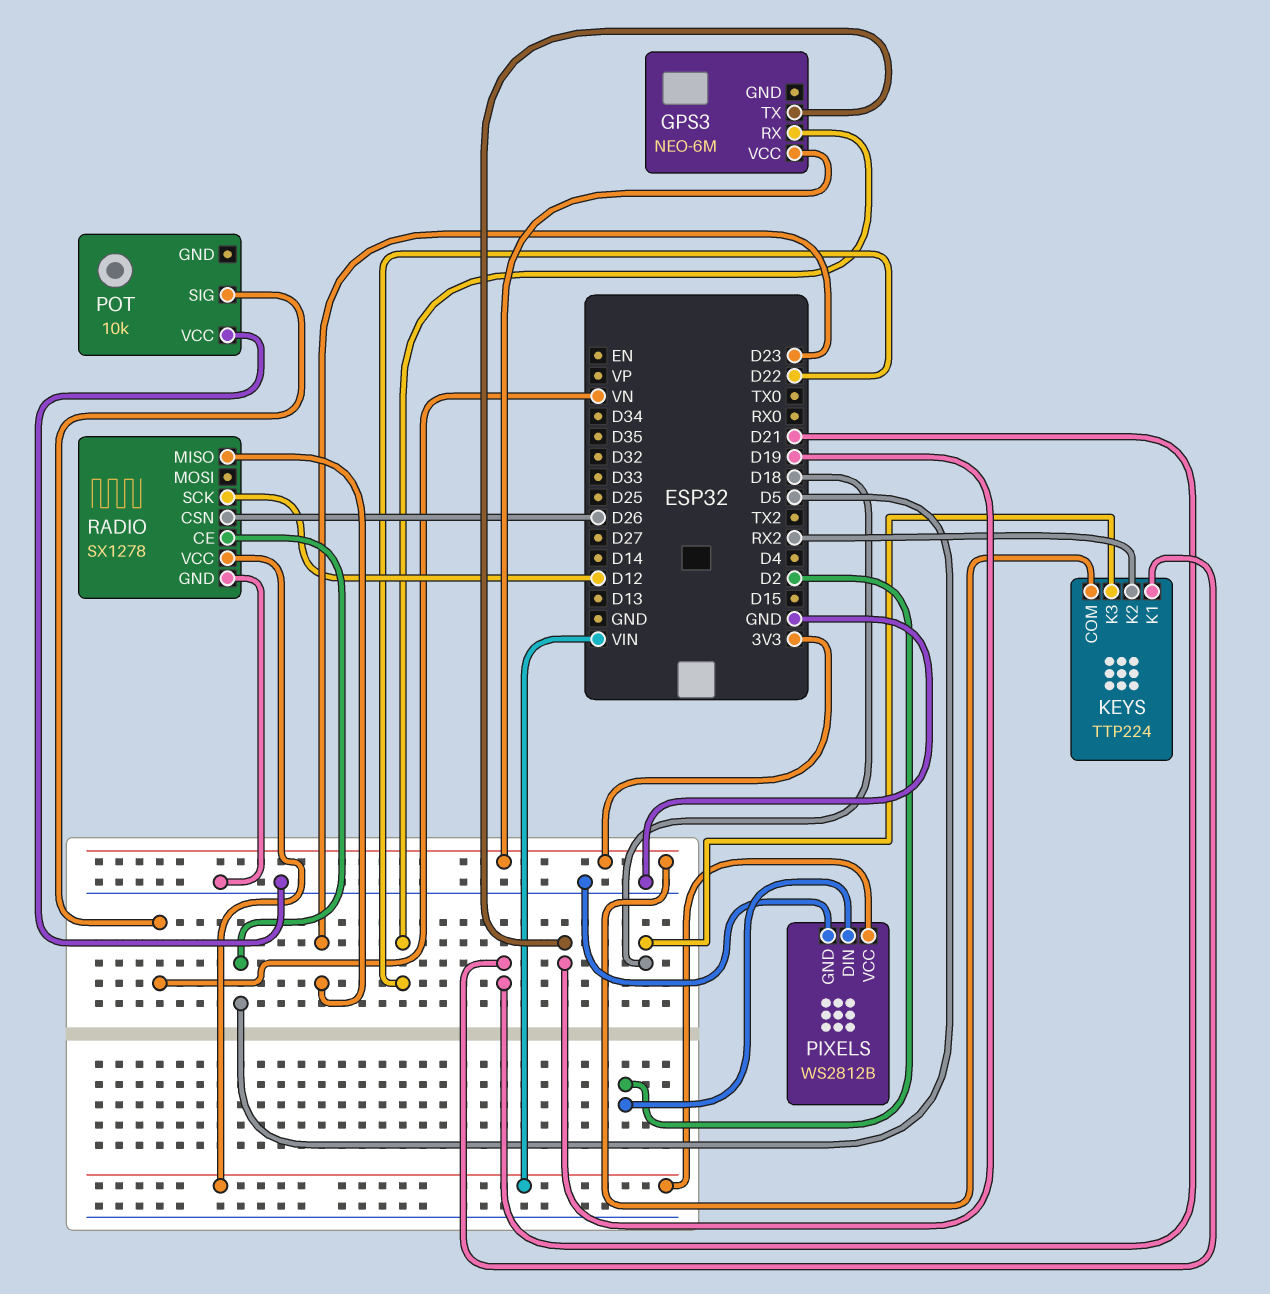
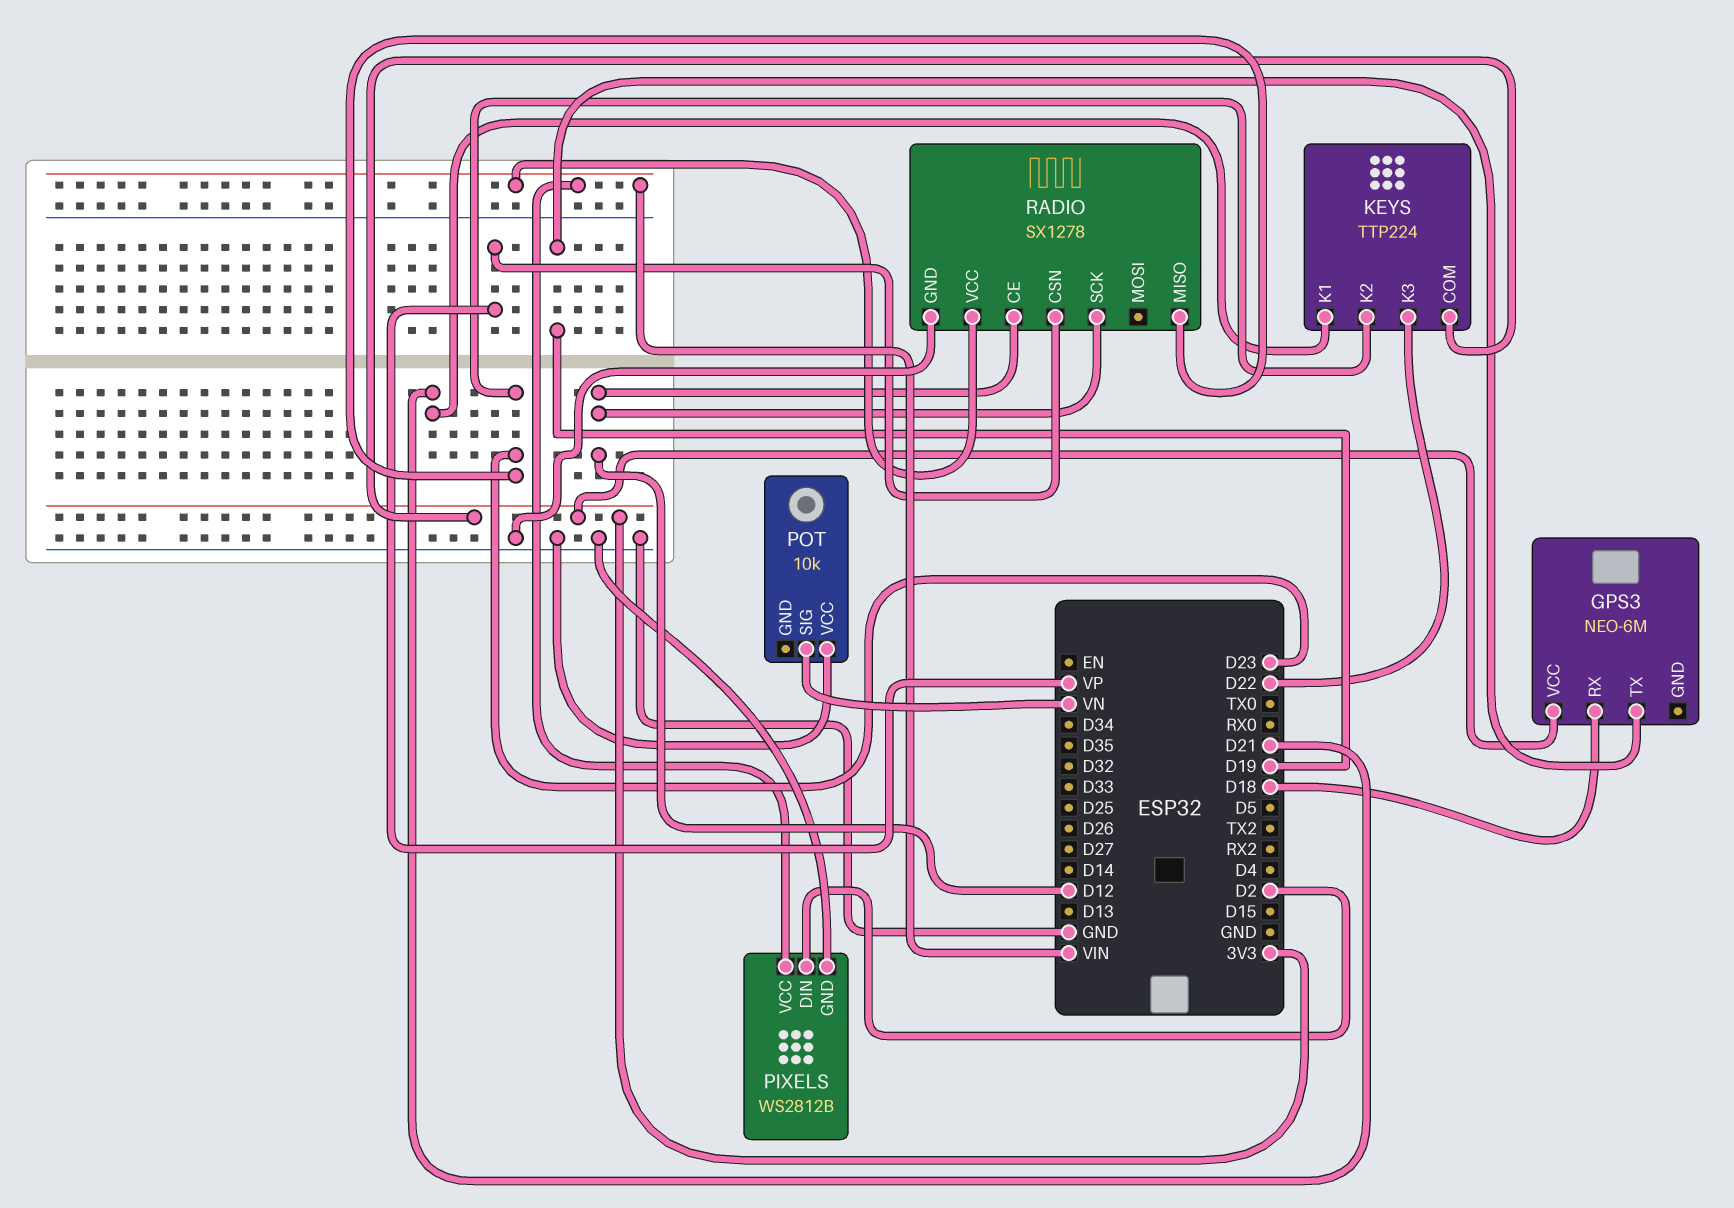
GPS3 pin RX: D22 -> D18
KEYS pin K2: RX2 -> D23
KEYS pin K3: D18 -> D22
RADIO pin CE: D5 -> D12
RADIO pin CSN: D26 -> VP

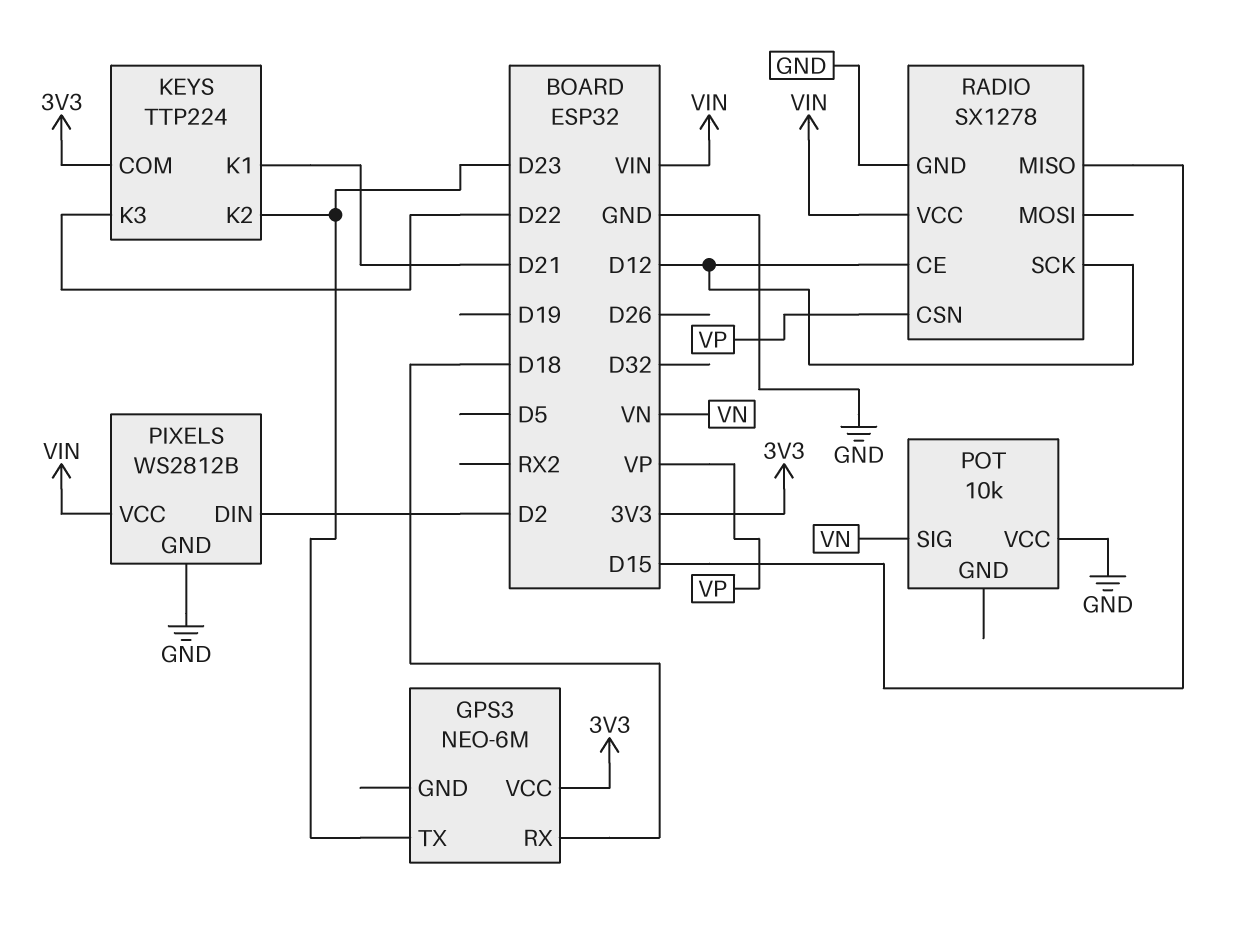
GPS3 pin TX: D19 -> D23
RADIO pin MISO: D23 -> D15

